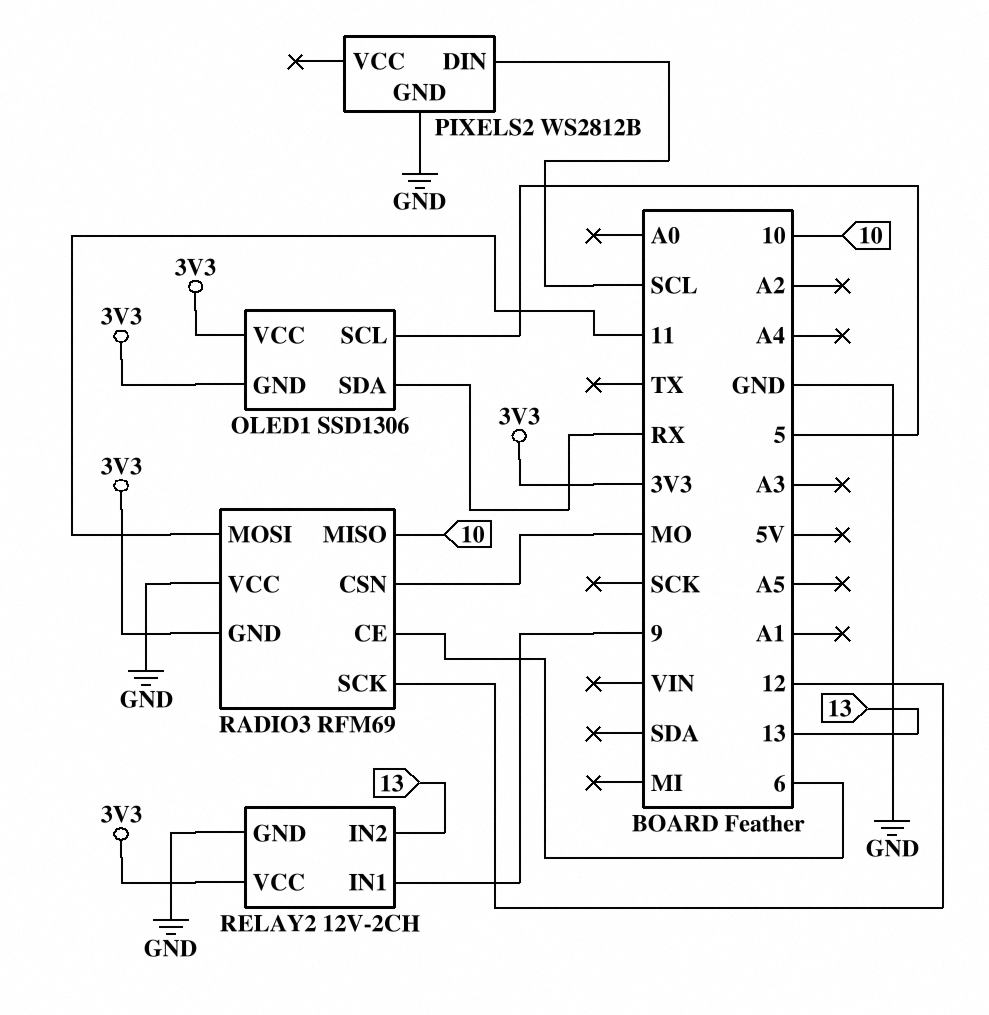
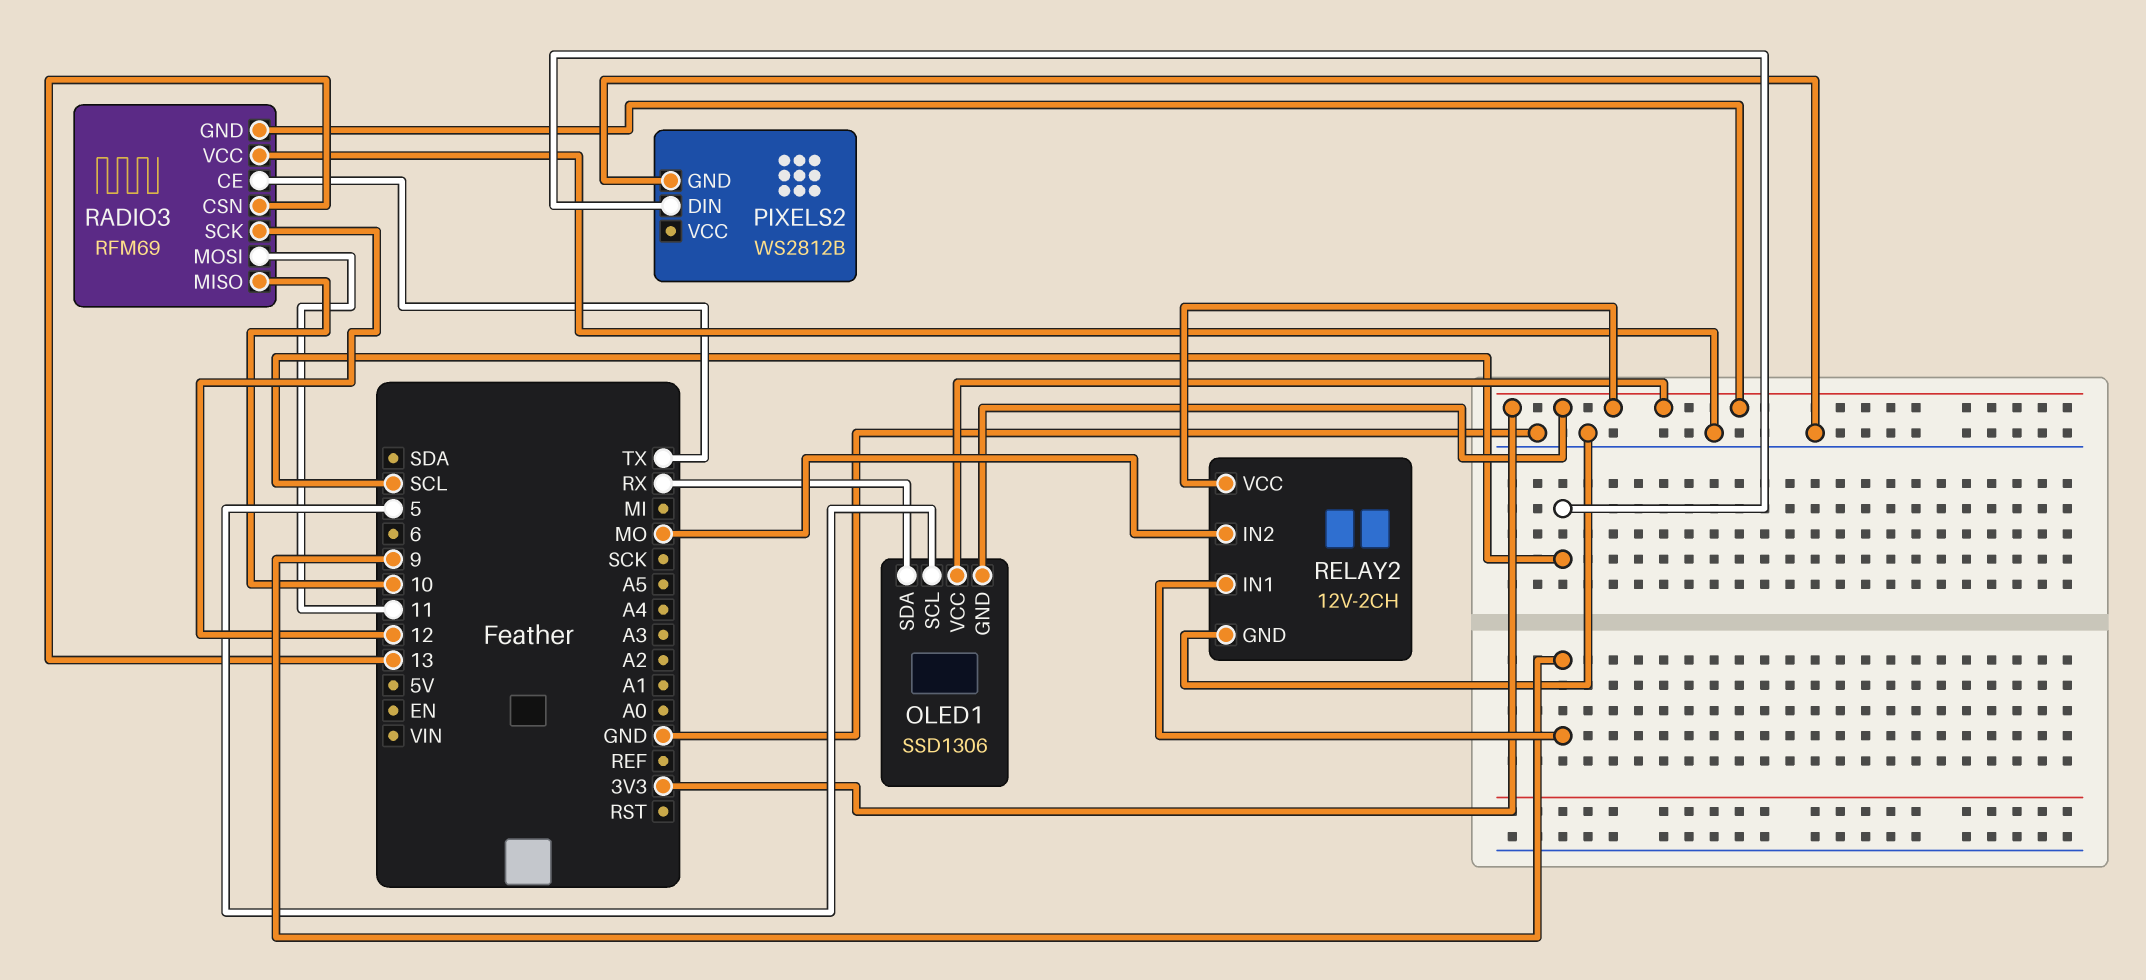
RADIO3 pin CE: 6 -> TX
RADIO3 pin CSN: MO -> 13
RELAY2 pin IN2: 13 -> MO

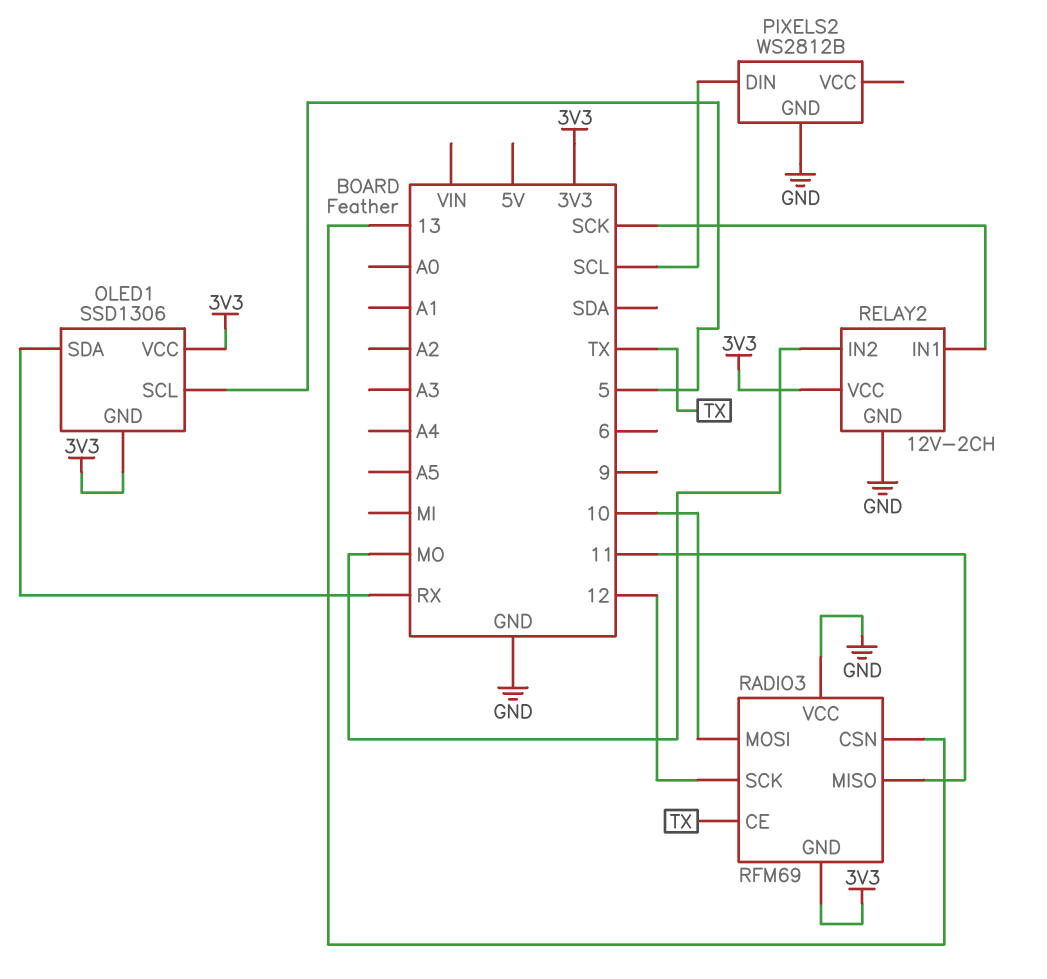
RADIO3 pin MISO: 10 -> 11
RADIO3 pin MOSI: 11 -> 10
RELAY2 pin IN1: 9 -> SCK

